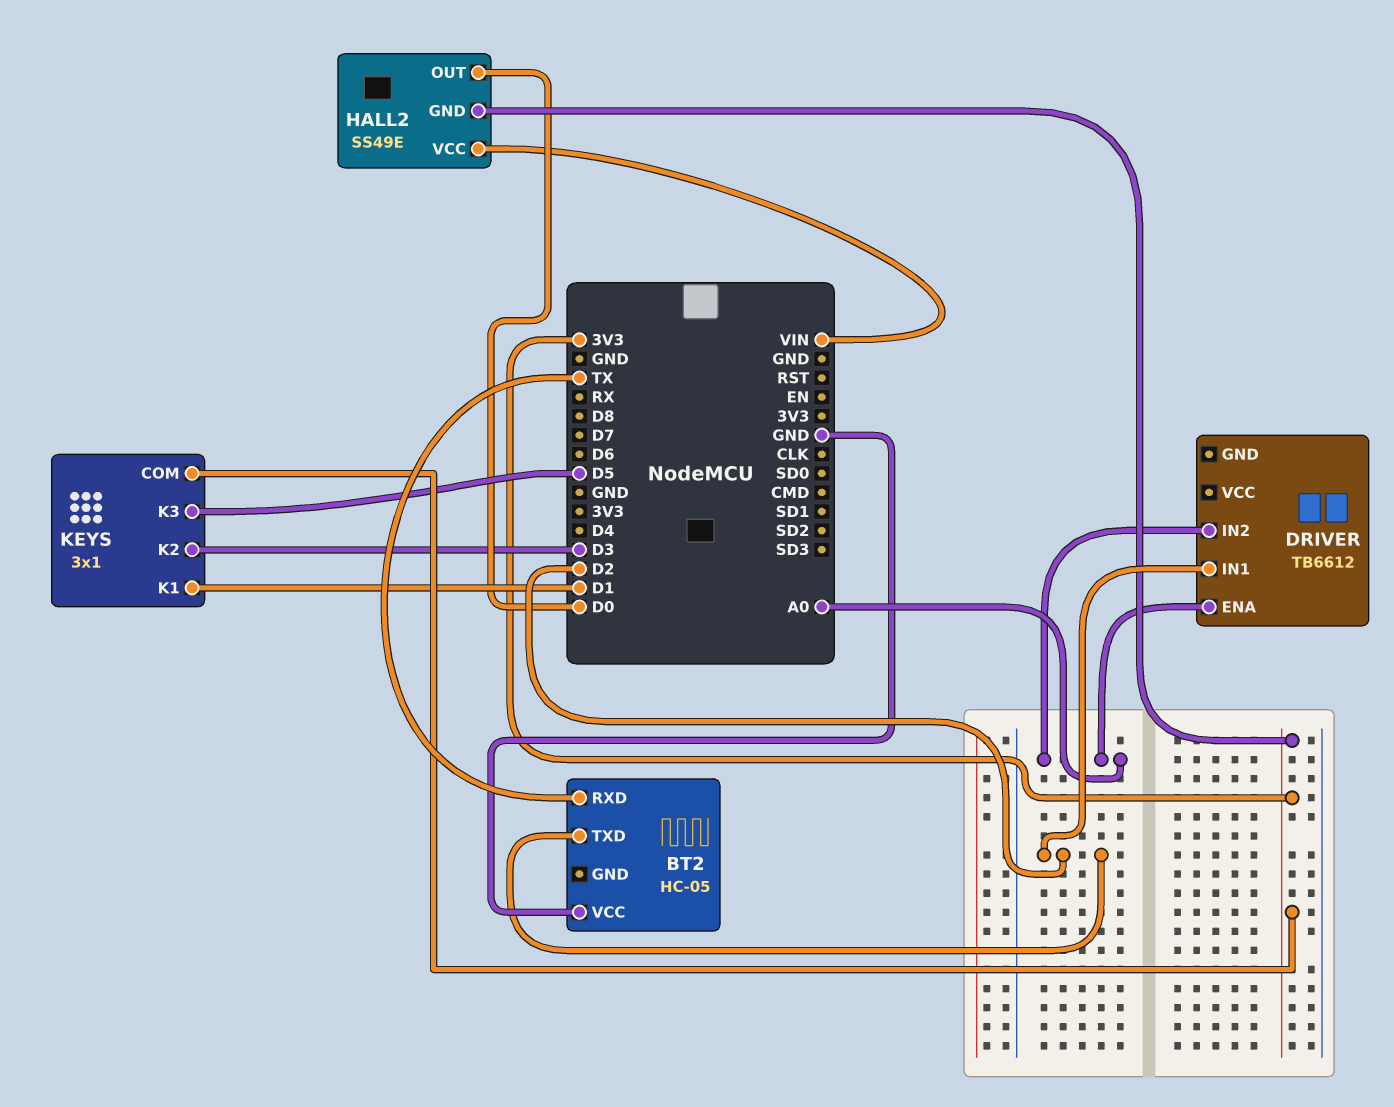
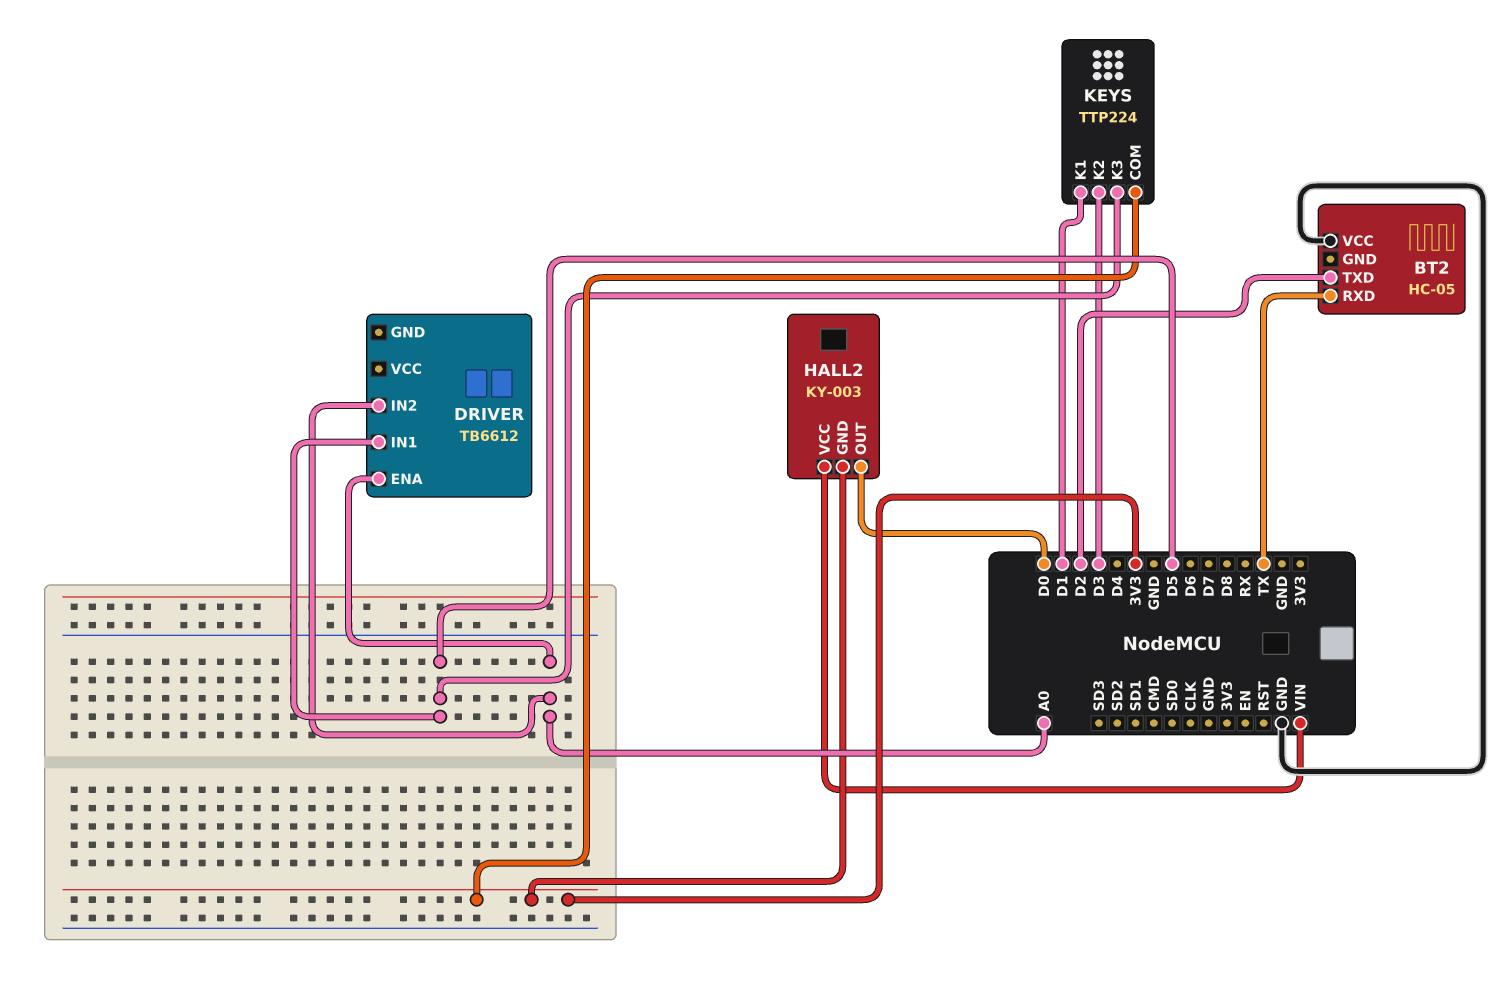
DRIVER pin IN1: D2 -> D5
HALL2: SS49E -> KY-003
KEYS: 3x1 -> TTP224

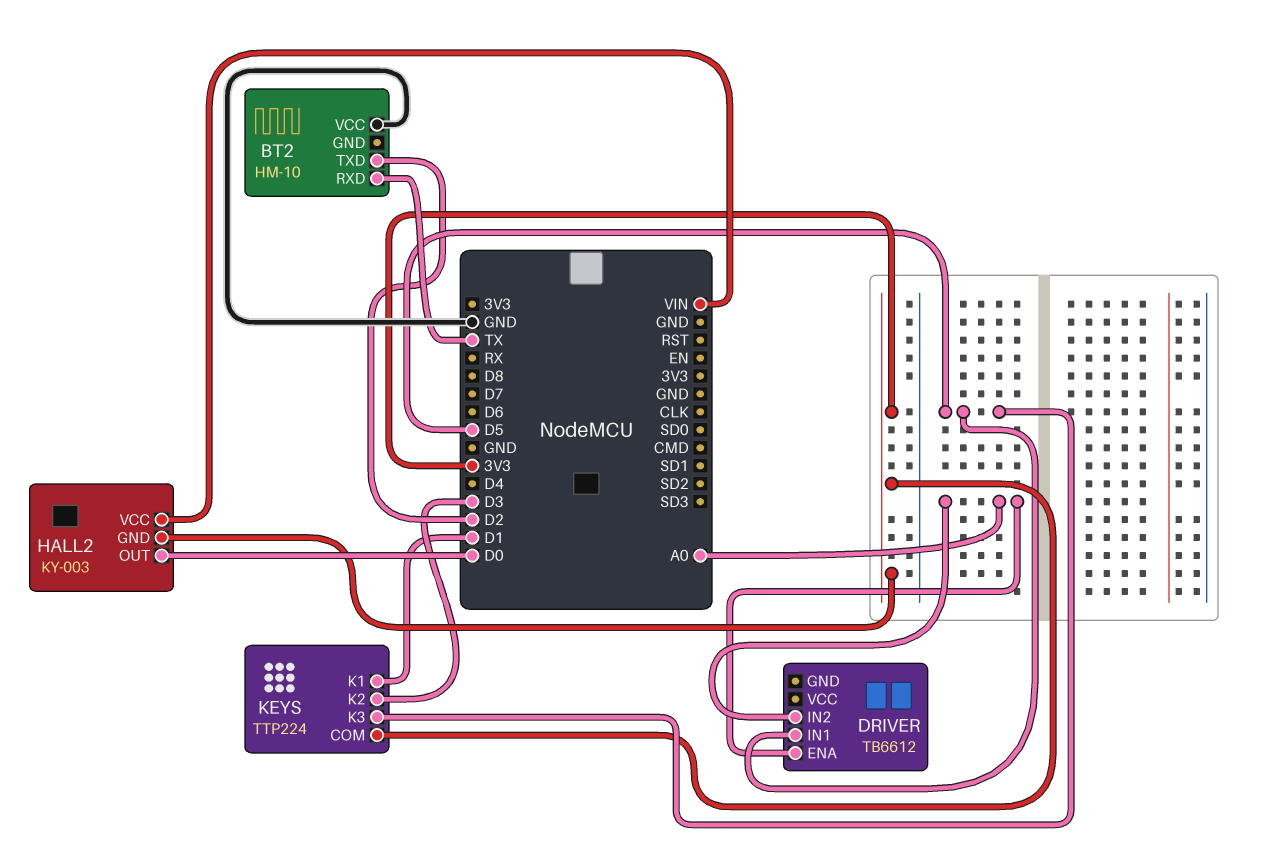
BT2: HC-05 -> HM-10

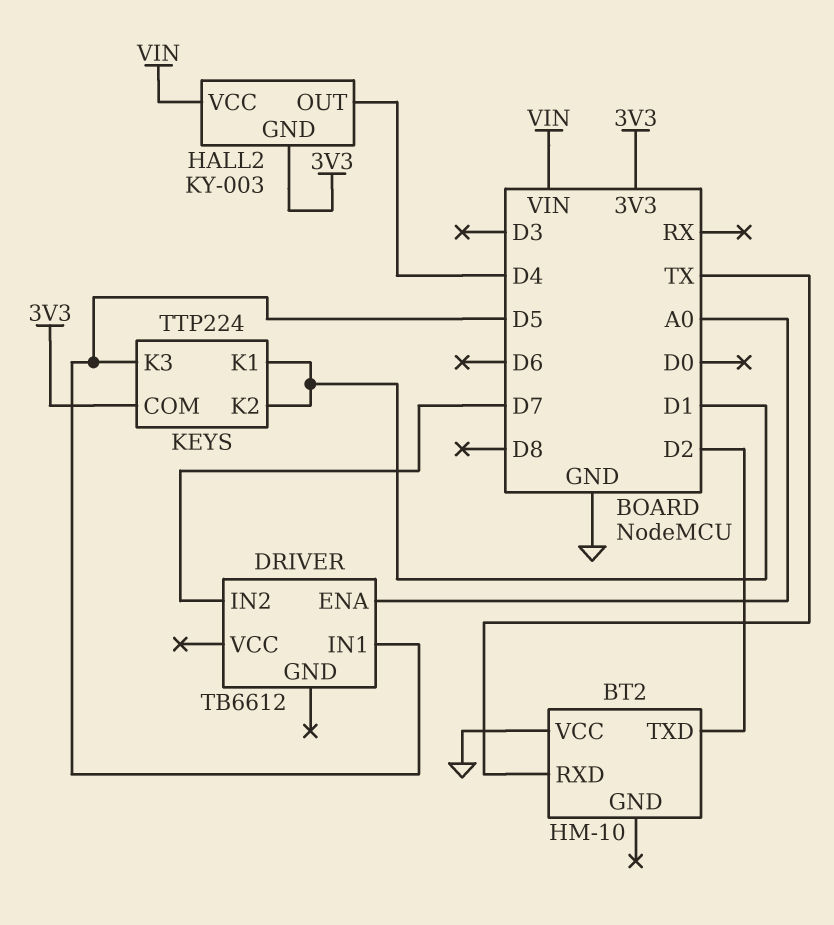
DRIVER pin IN2: A0 -> D7
HALL2 pin OUT: D0 -> D4
KEYS pin K2: D3 -> D1

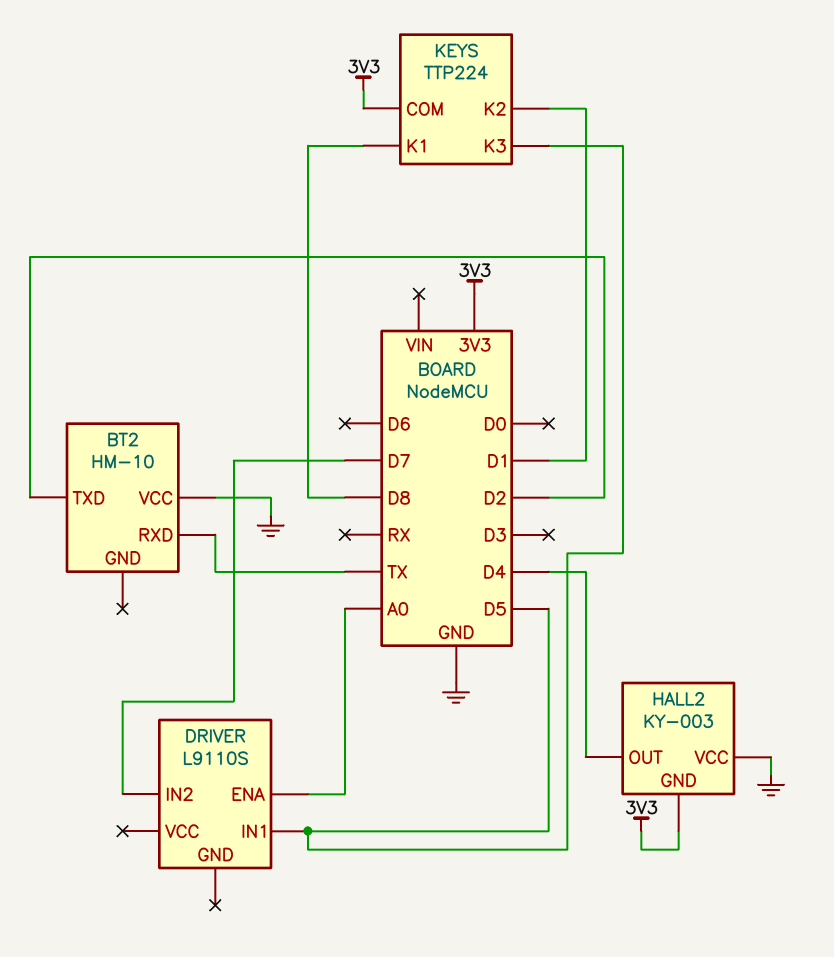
DRIVER: TB6612 -> L9110S
HALL2 pin VCC: VIN -> GND
KEYS pin K1: D1 -> D8

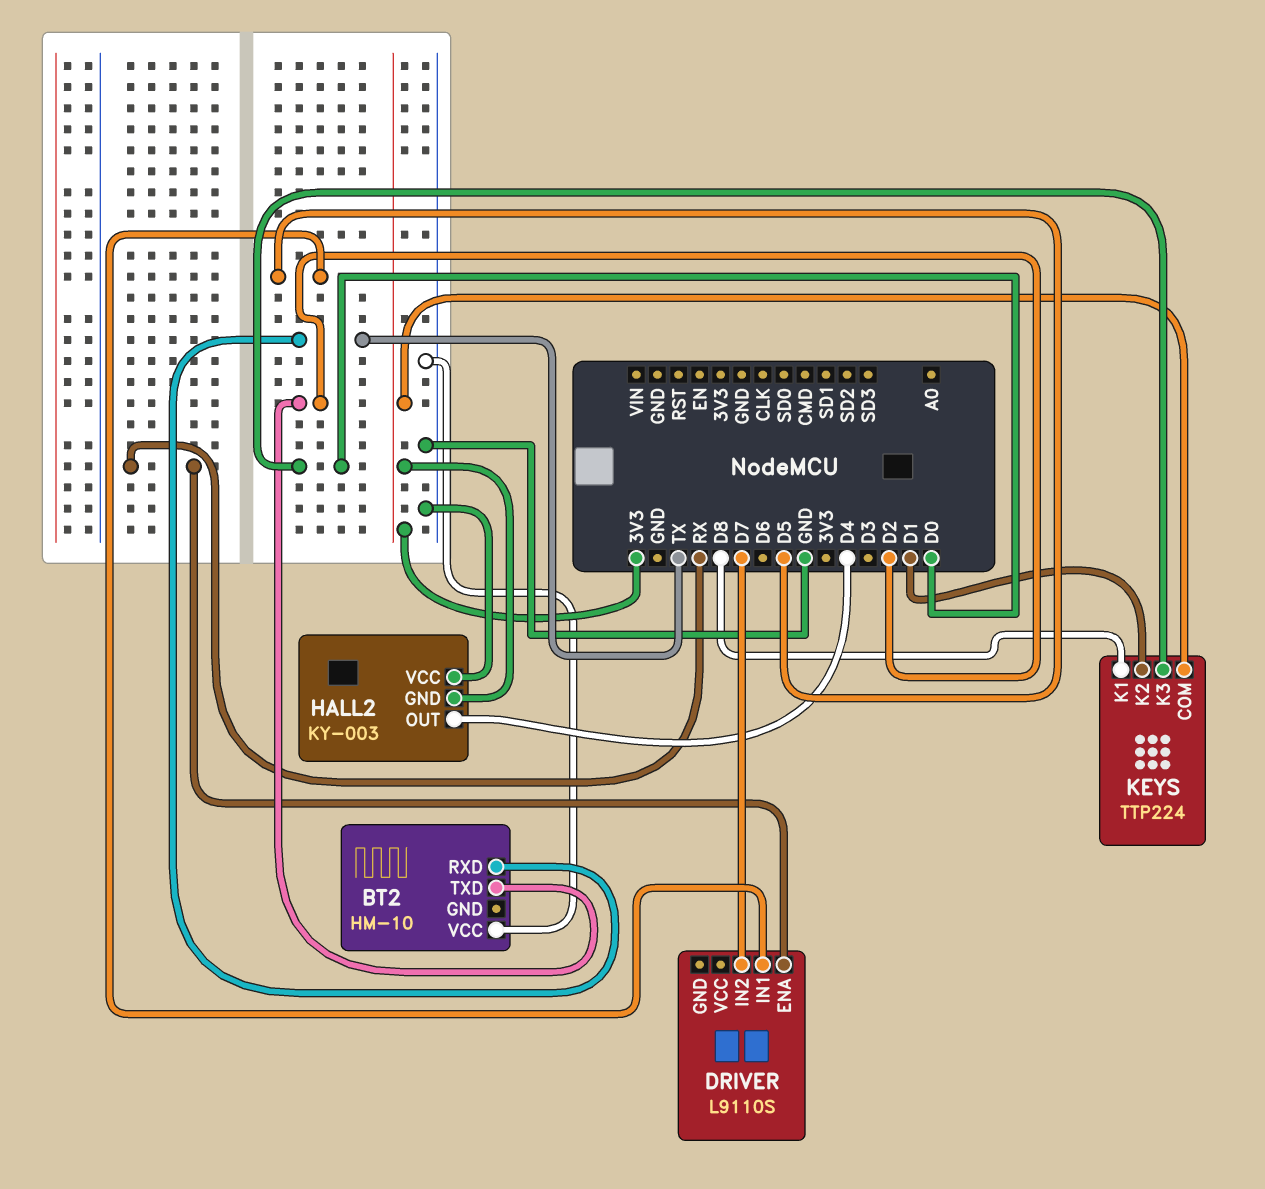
DRIVER pin ENA: A0 -> RX
KEYS pin K3: D5 -> D0

